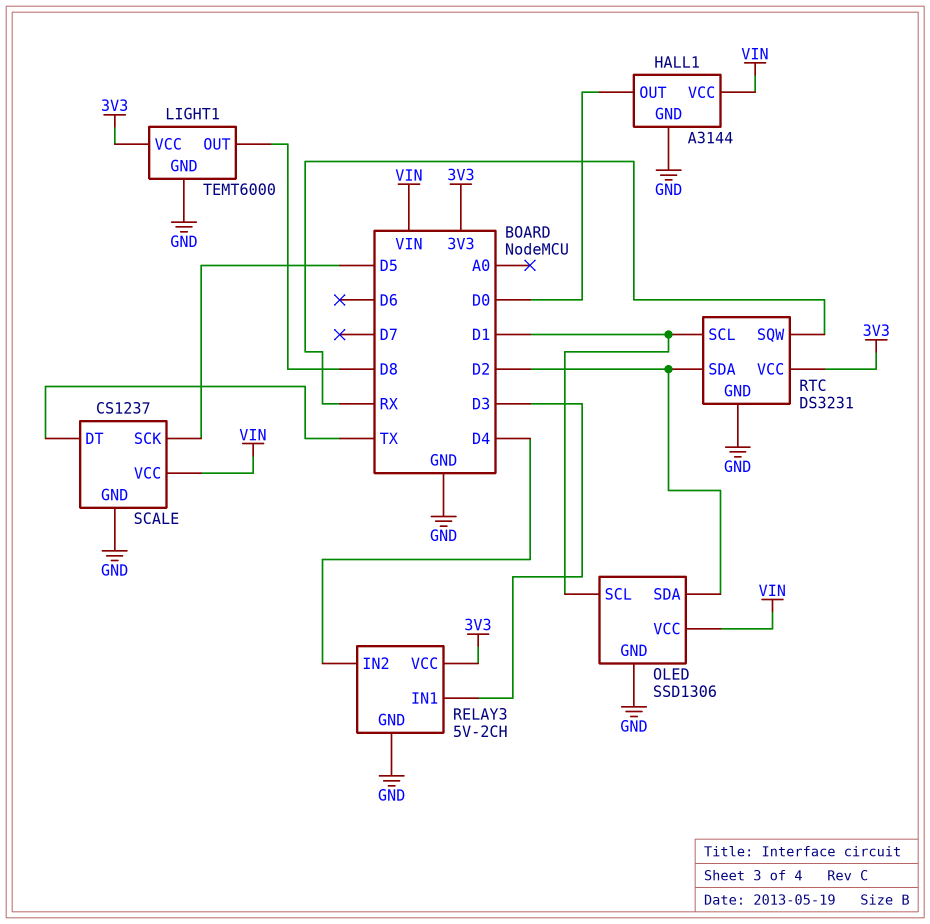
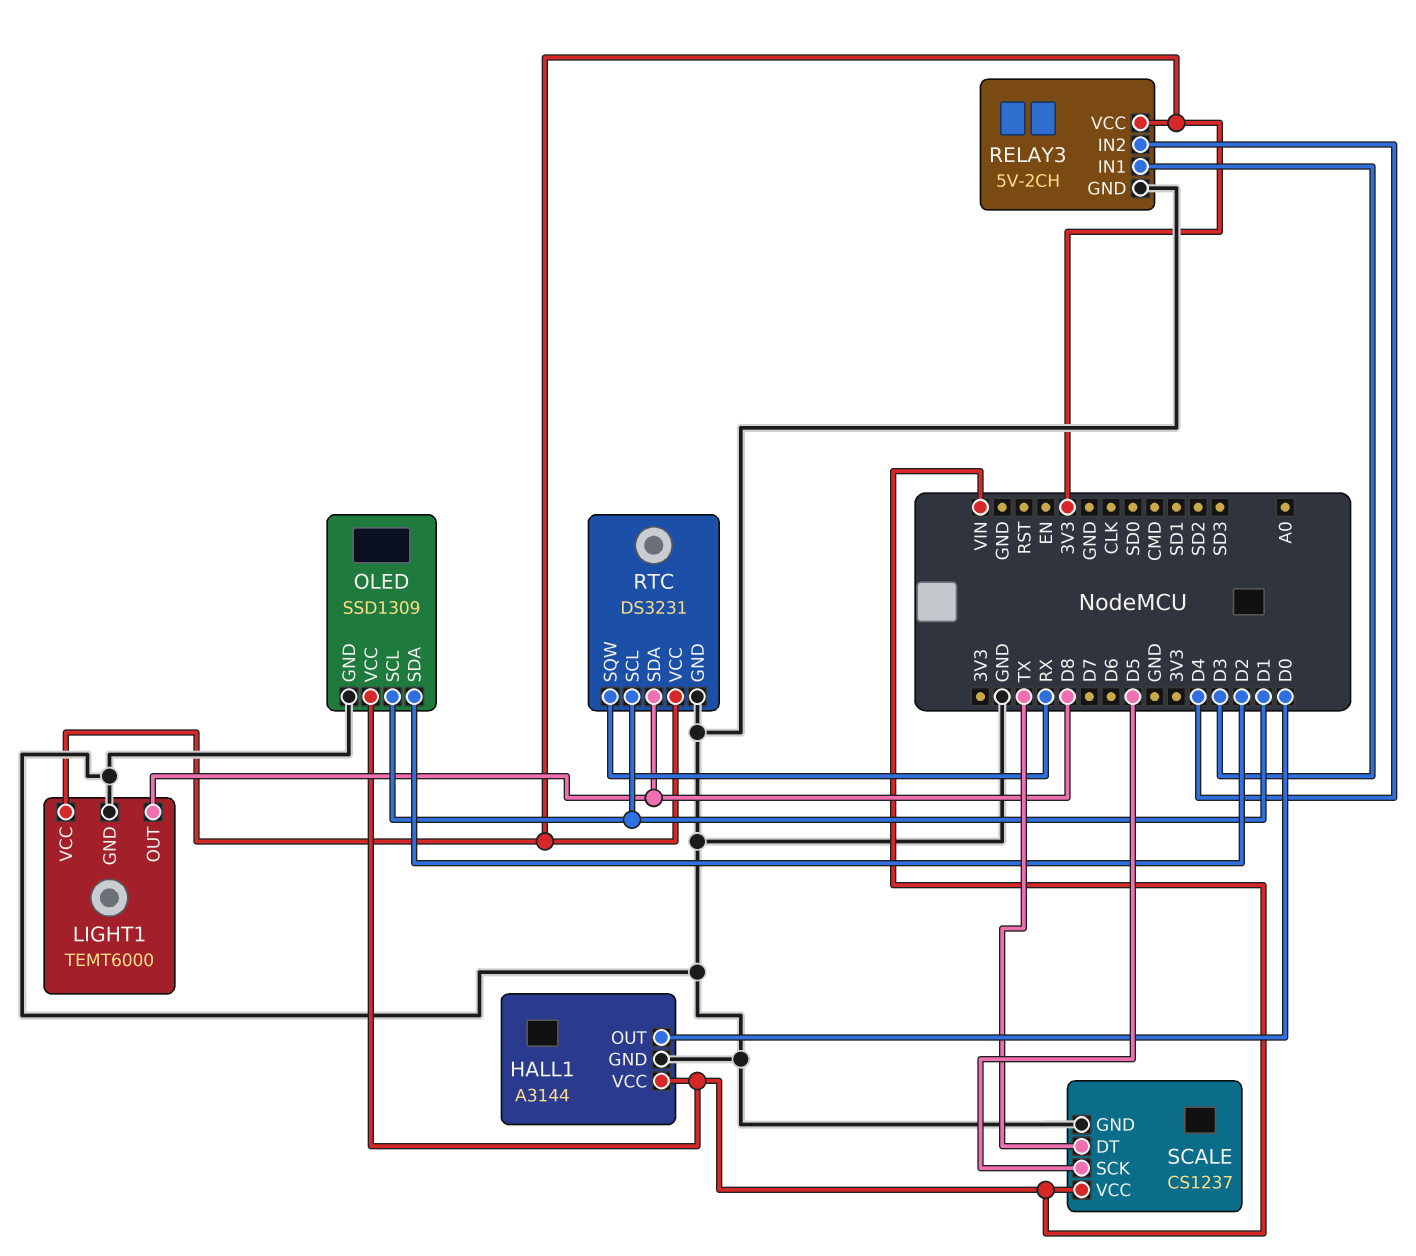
OLED: SSD1306 -> SSD1309
RTC pin SDA: D2 -> D8

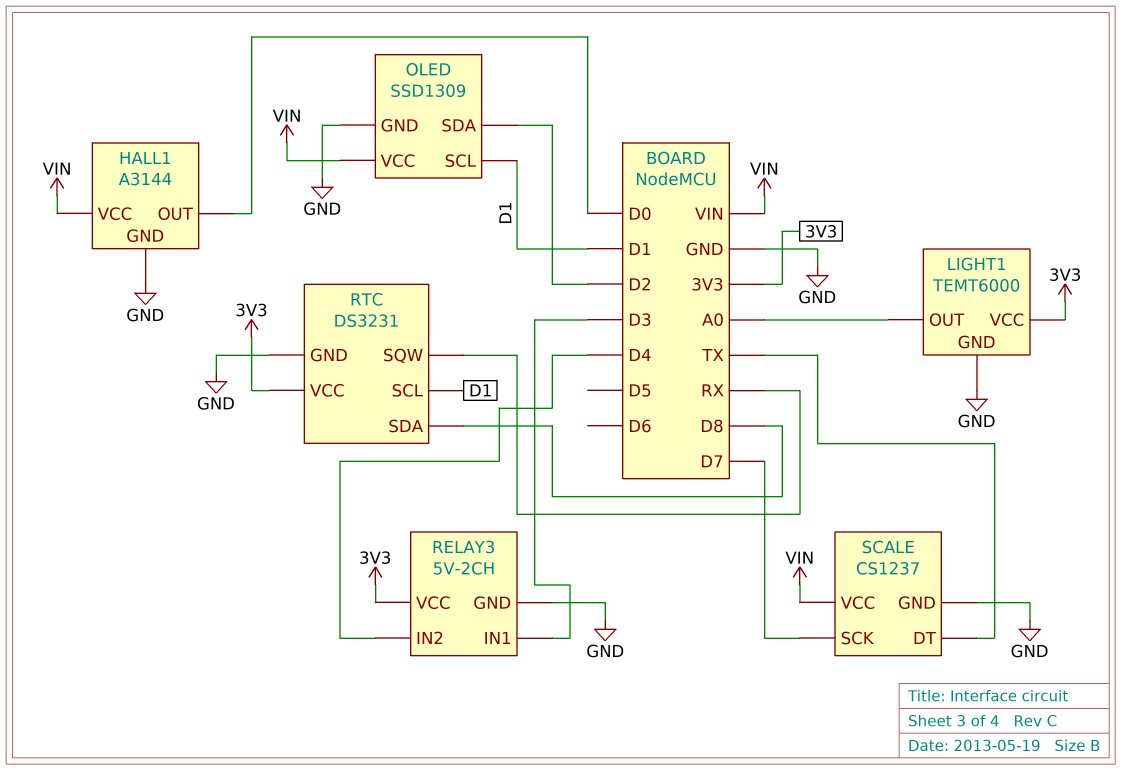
LIGHT1 pin OUT: D8 -> A0
SCALE pin SCK: D5 -> D7

